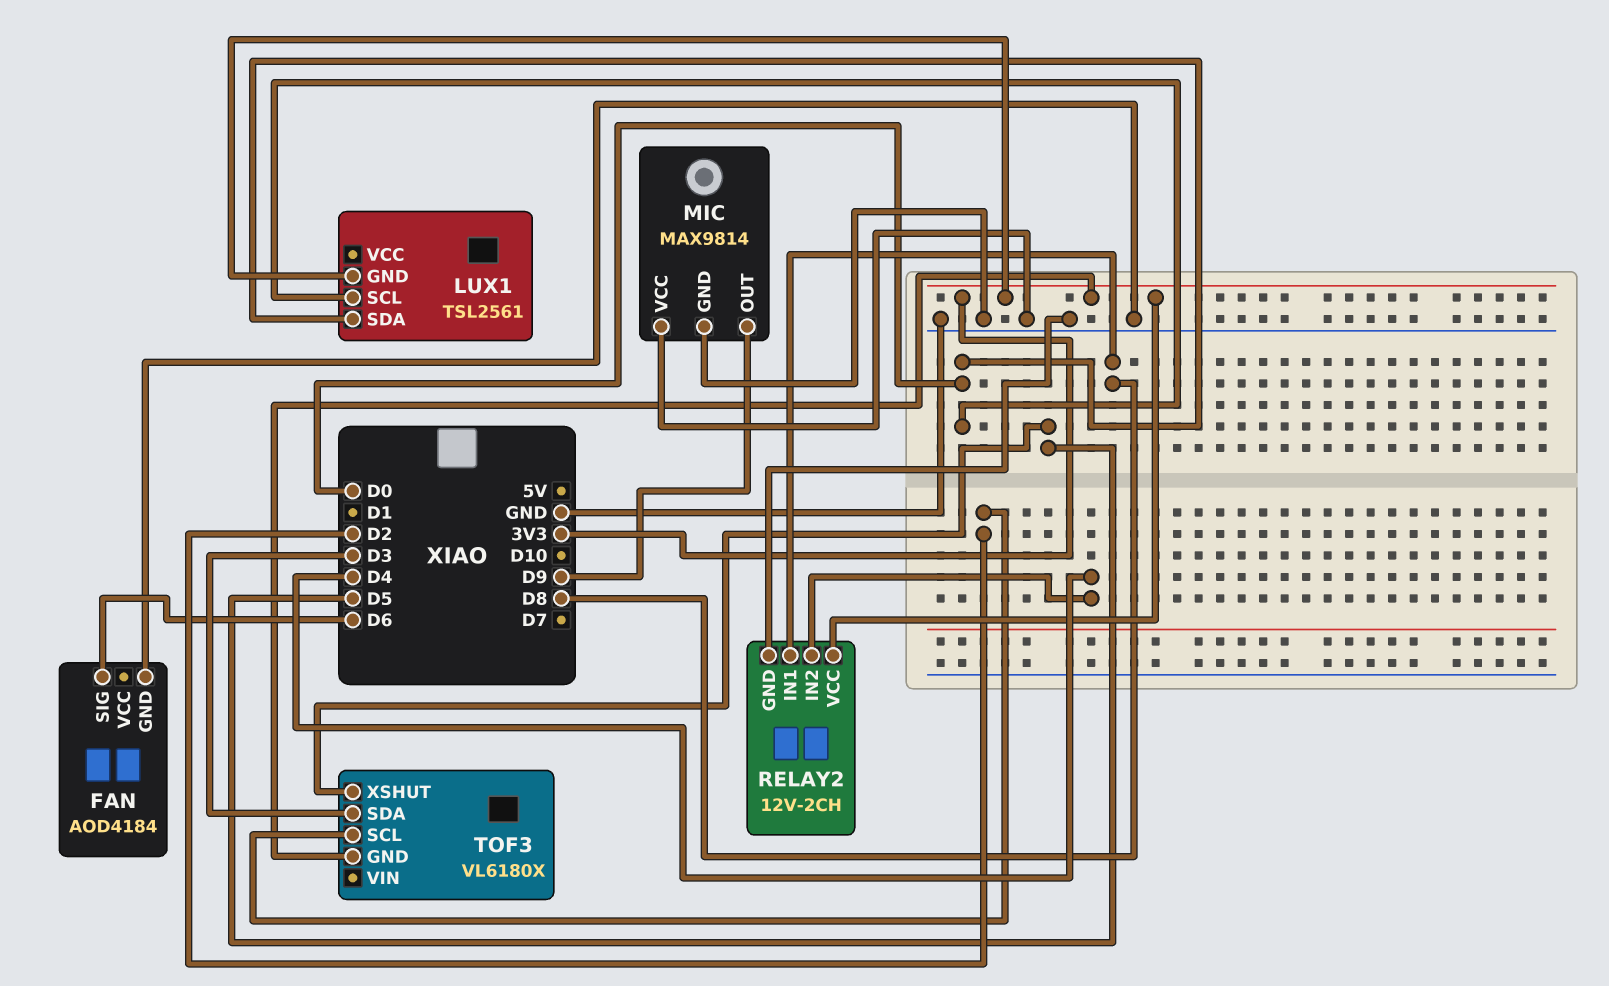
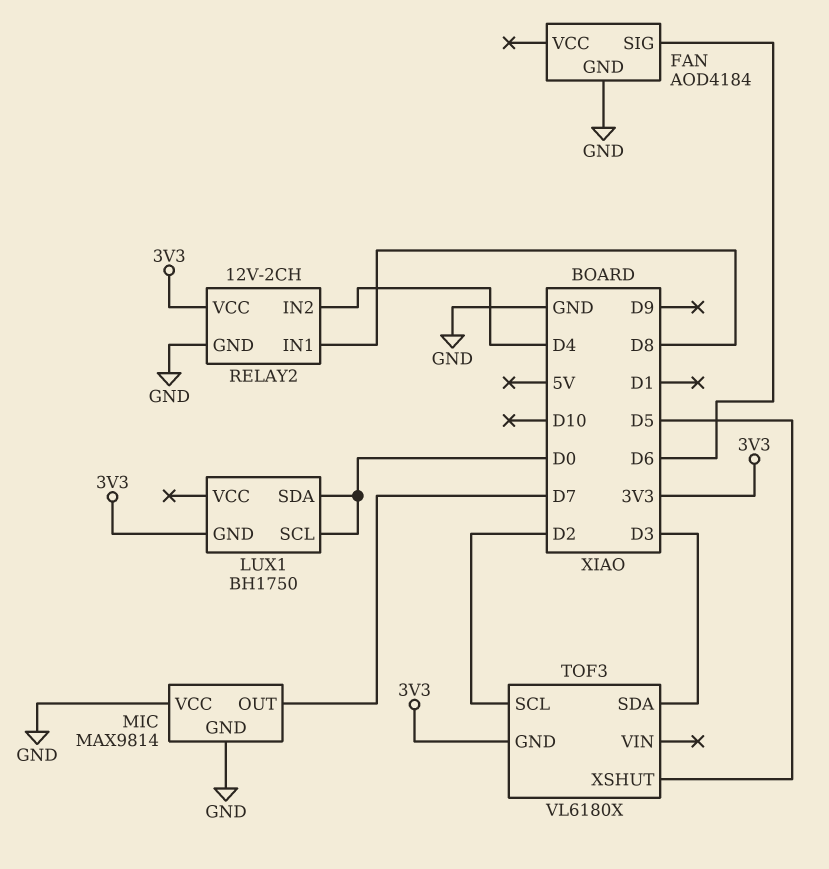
LUX1: TSL2561 -> BH1750
MIC pin OUT: D9 -> D7

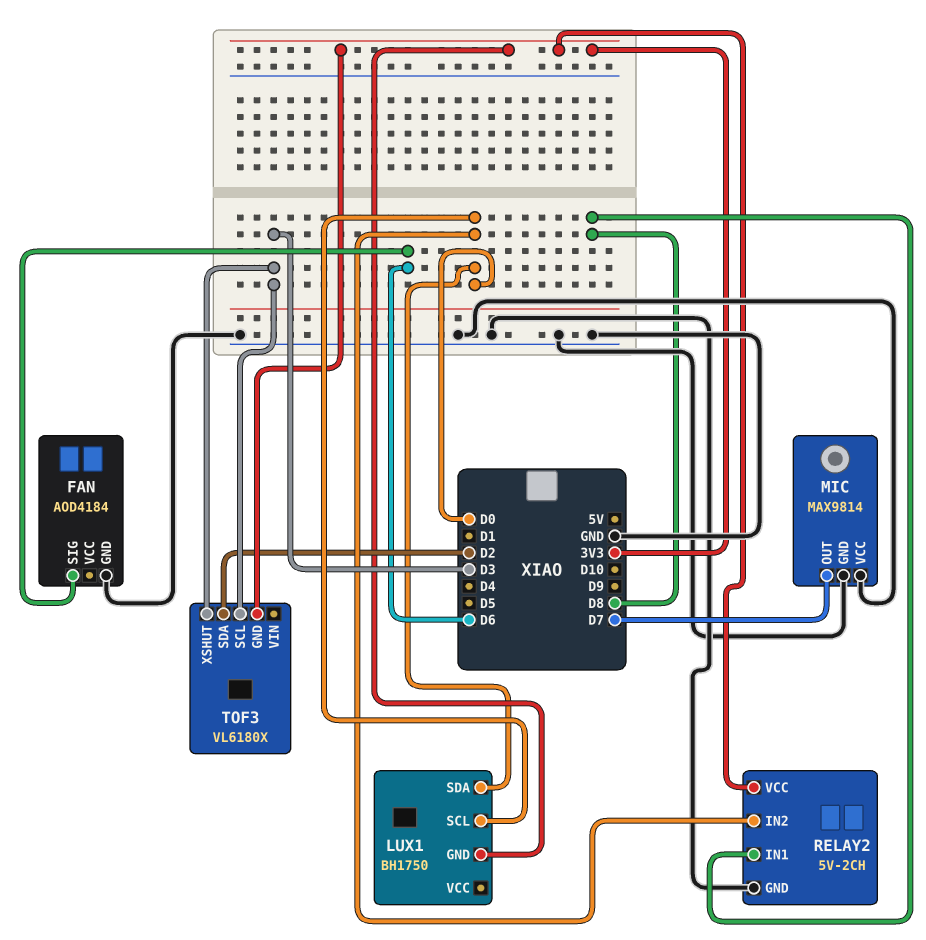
RELAY2: 12V-2CH -> 5V-2CH
RELAY2 pin IN2: D4 -> D0
TOF3 pin SCL: D2 -> D3
TOF3 pin SDA: D3 -> D2
TOF3 pin XSHUT: D5 -> D3

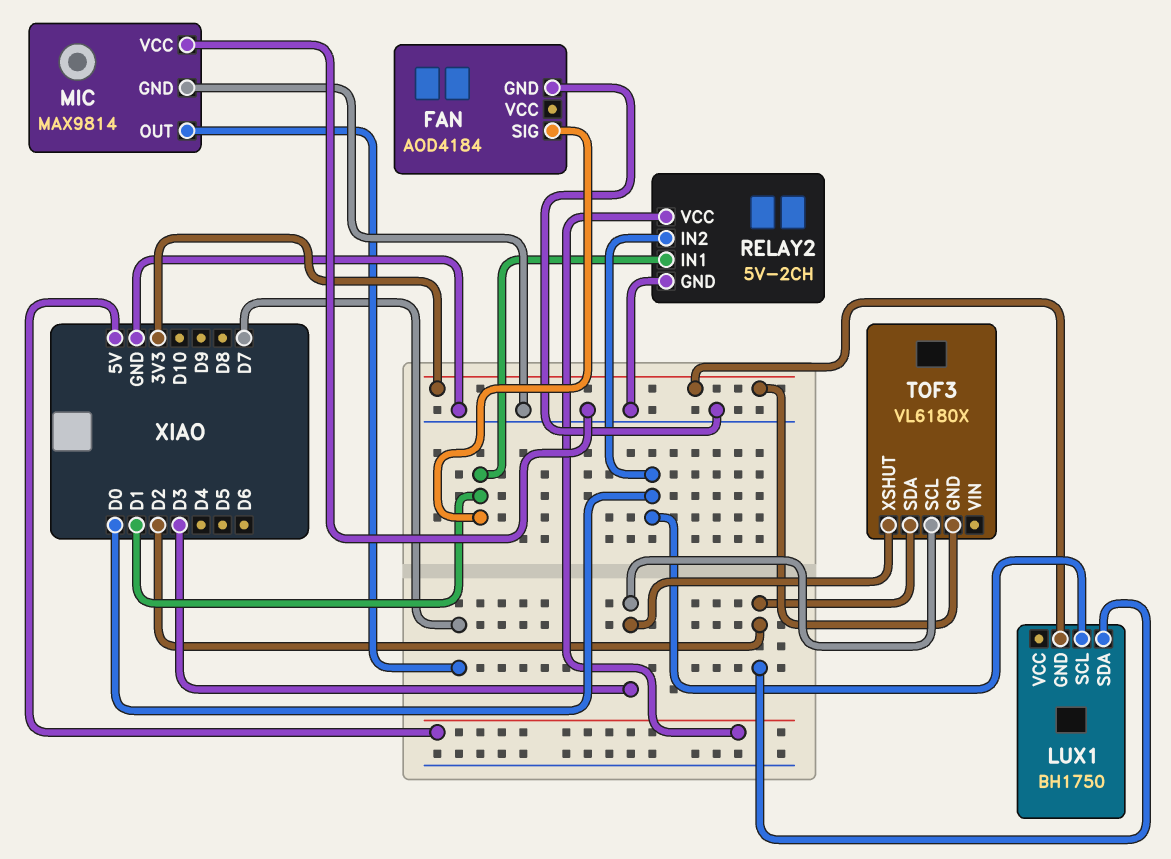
FAN pin SIG: D6 -> D1
LUX1 pin SDA: D0 -> D2
RELAY2 pin IN1: D8 -> D1
RELAY2 pin VCC: 3V3 -> 5V

